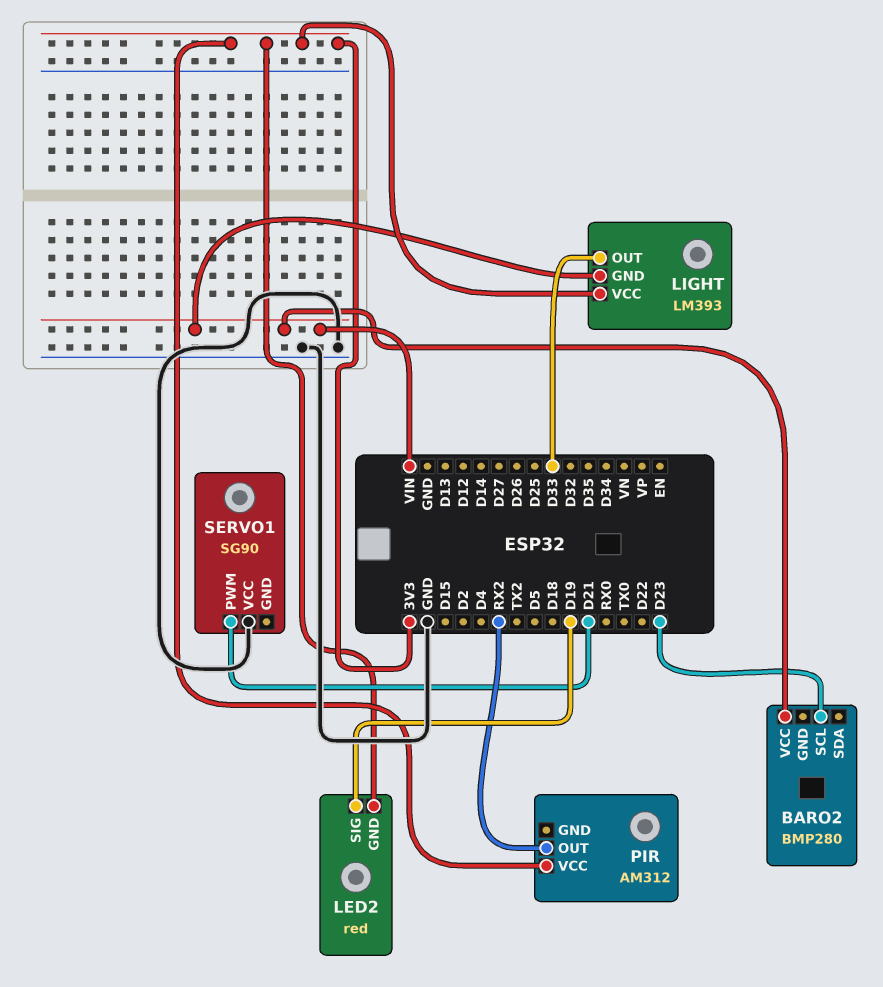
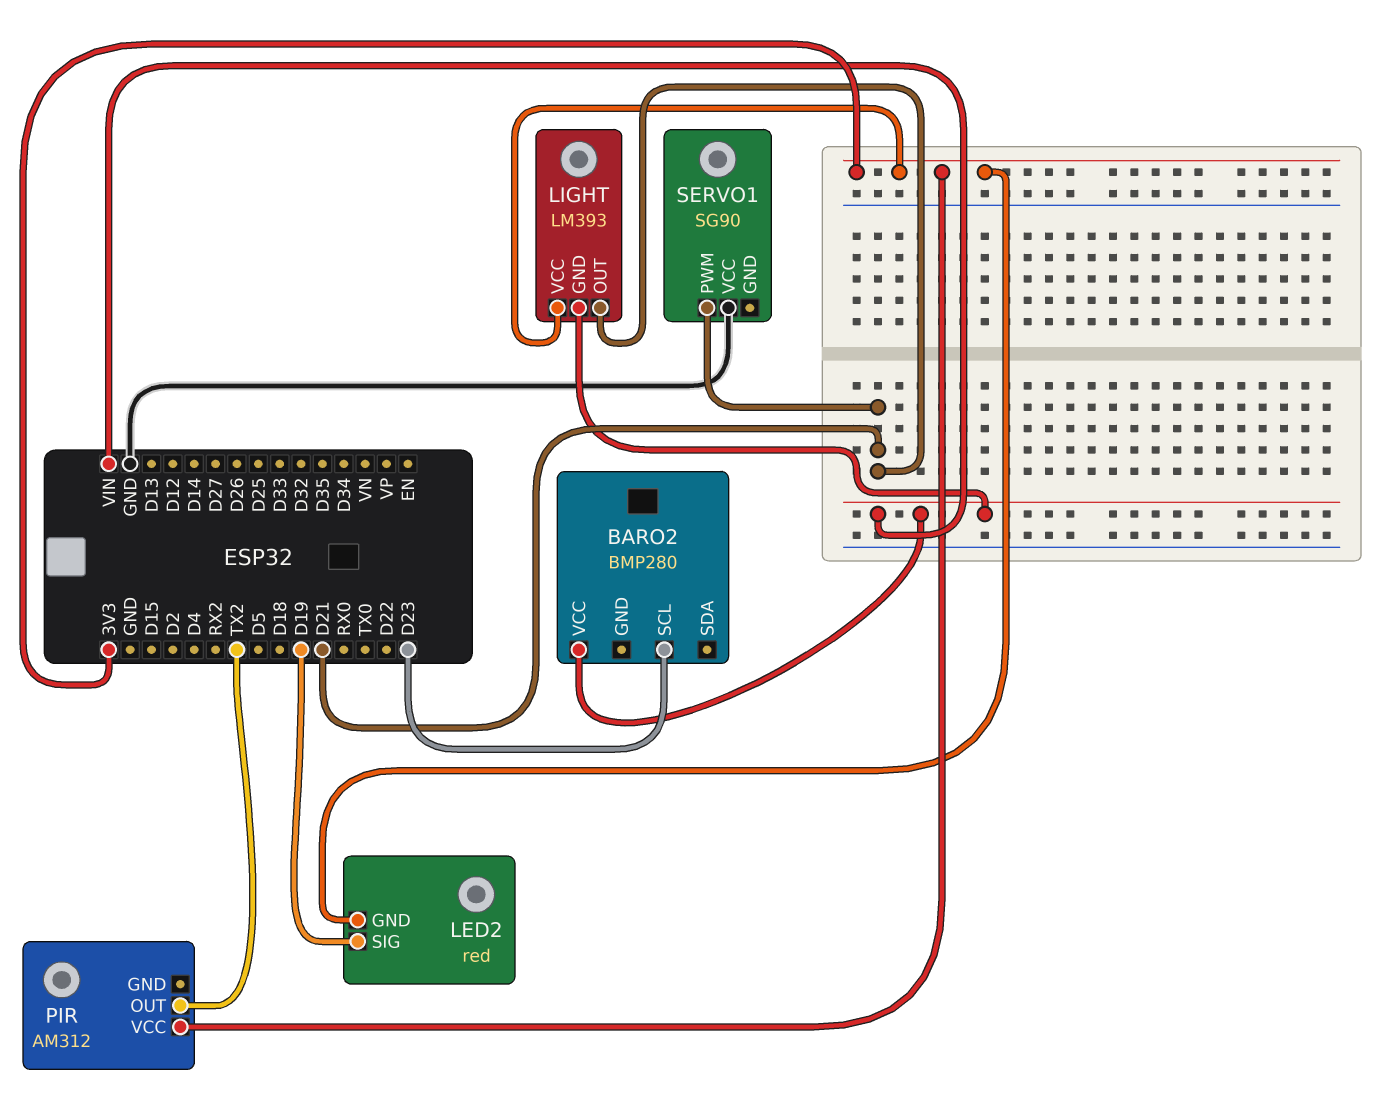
LIGHT pin OUT: D33 -> D21
PIR pin OUT: RX2 -> TX2

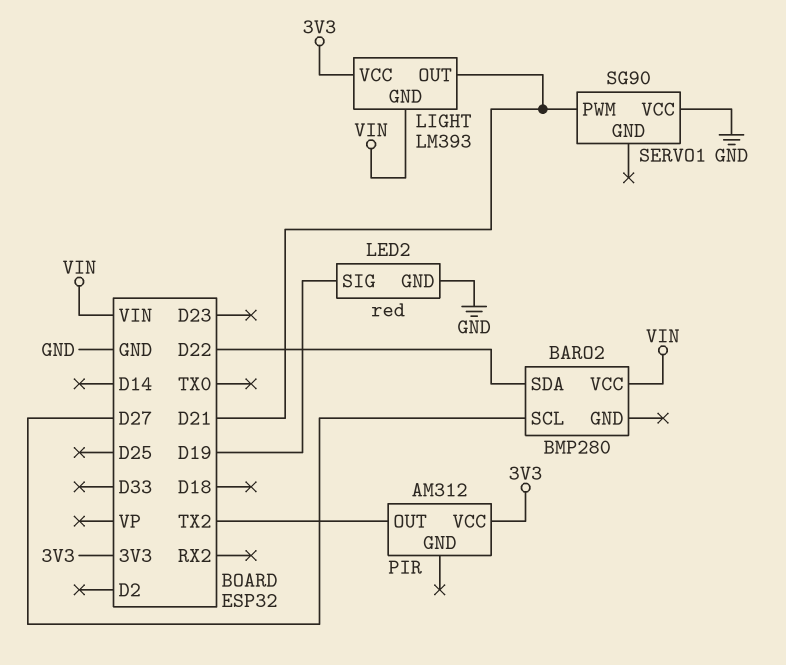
BARO2 pin SCL: D23 -> D27
BARO2 pin SDA: none -> D22
LED2 pin GND: 3V3 -> GND

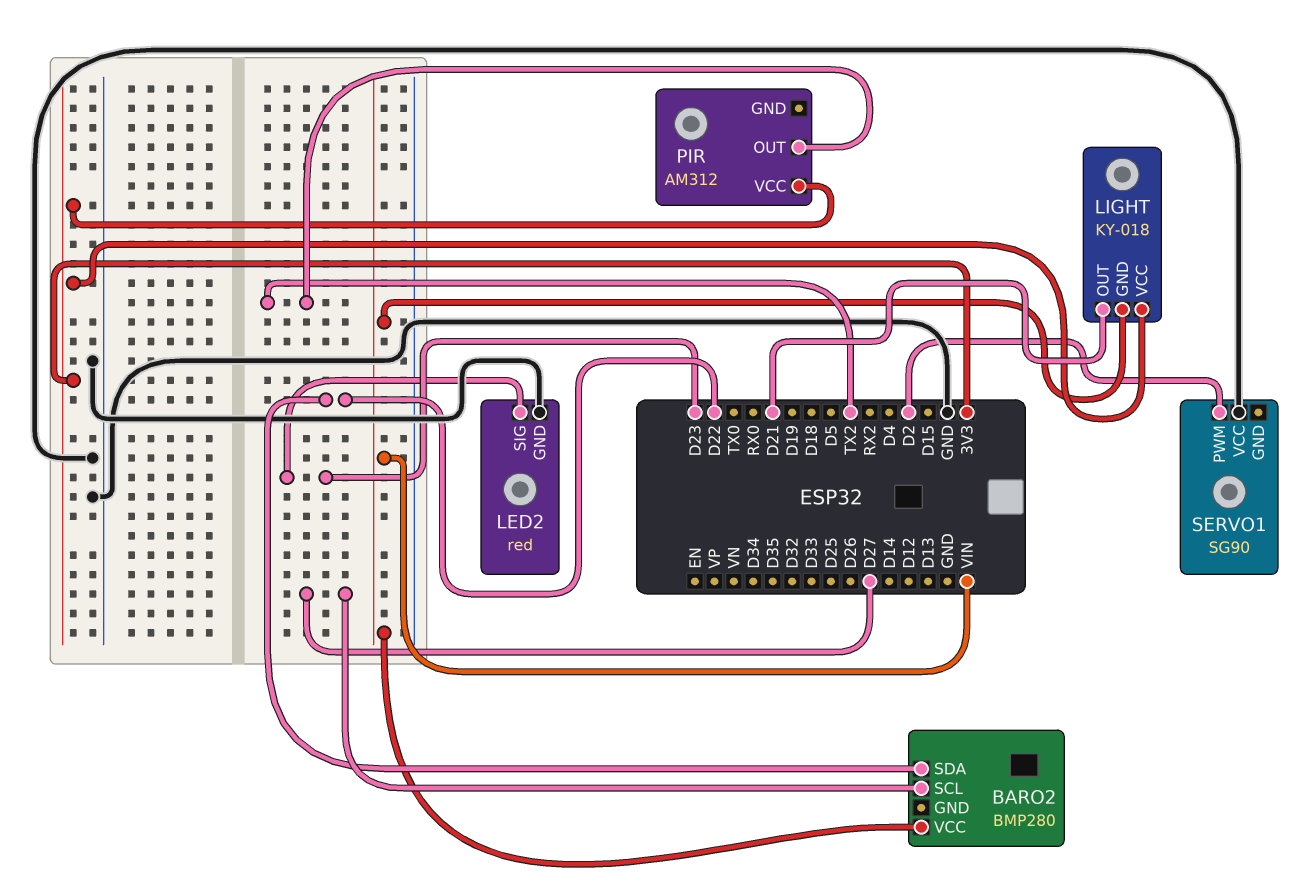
LED2 pin SIG: D19 -> D23
LIGHT: LM393 -> KY-018
SERVO1 pin PWM: D21 -> D2

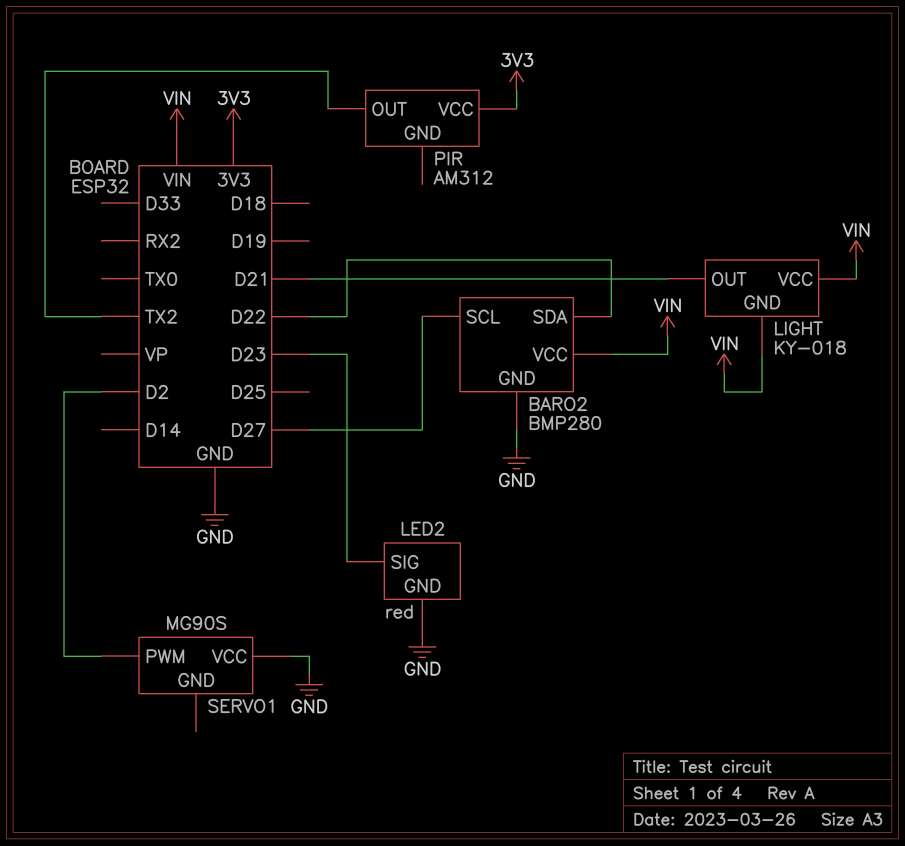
BARO2 pin GND: none -> GND
LIGHT pin VCC: 3V3 -> VIN
SERVO1: SG90 -> MG90S

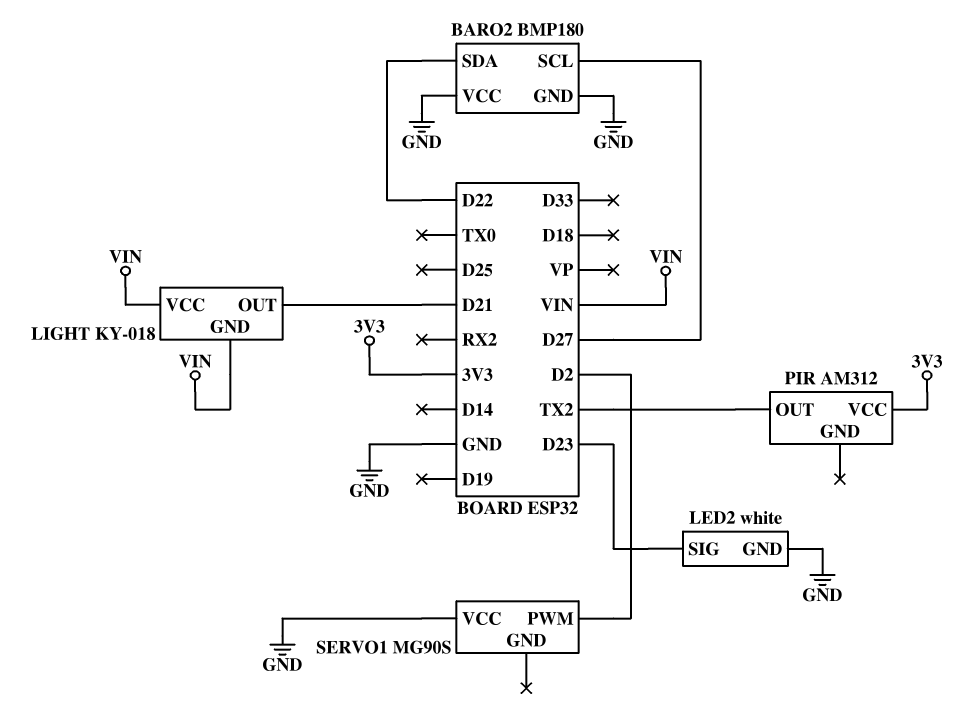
BARO2: BMP280 -> BMP180
BARO2 pin VCC: VIN -> GND
LED2: red -> white

